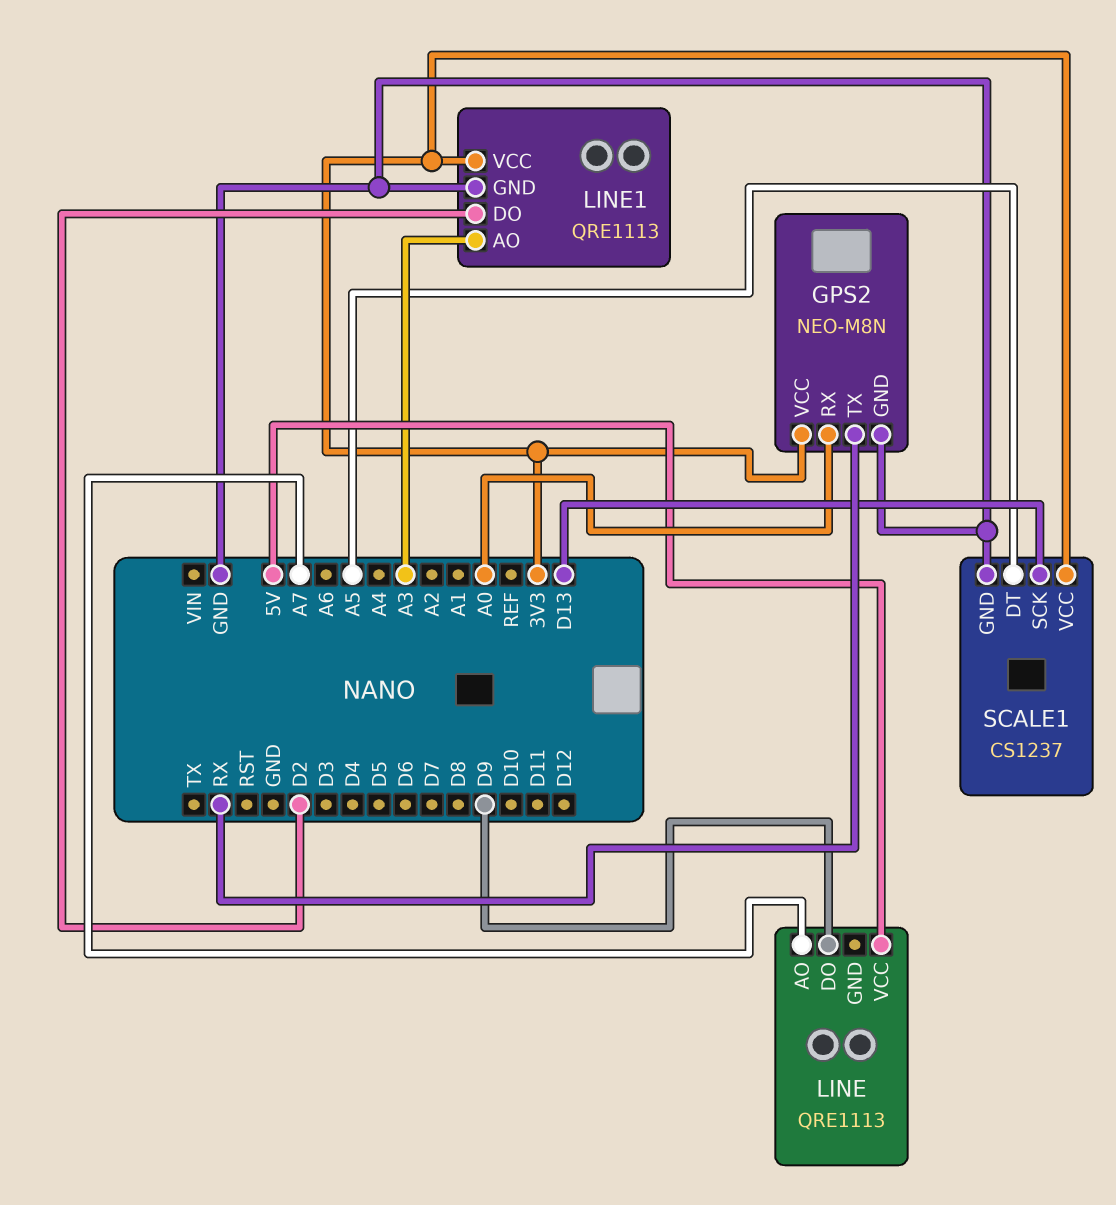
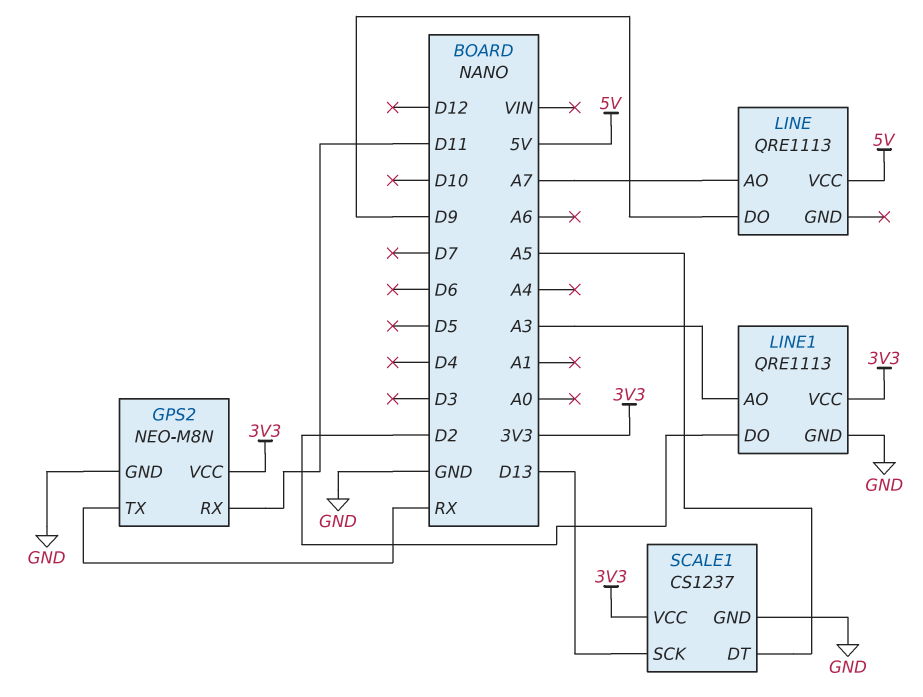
GPS2 pin RX: A0 -> D11

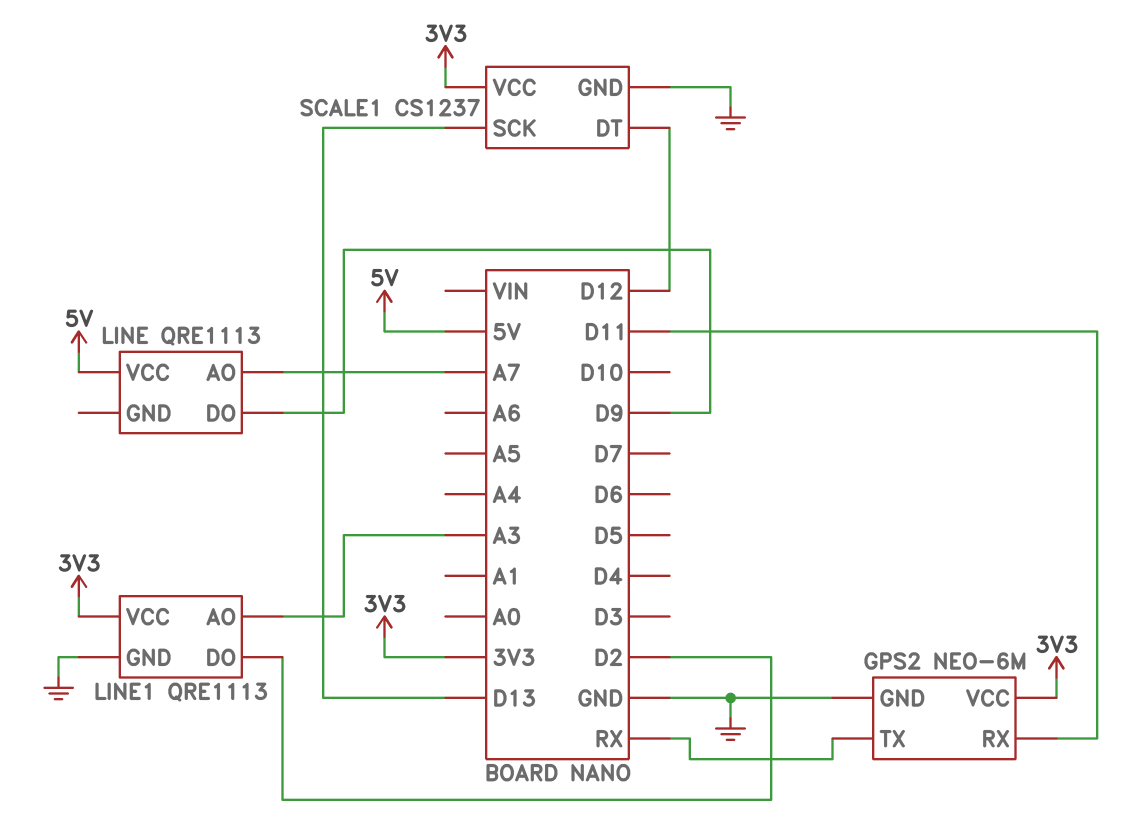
GPS2: NEO-M8N -> NEO-6M
SCALE1 pin DT: A5 -> D12

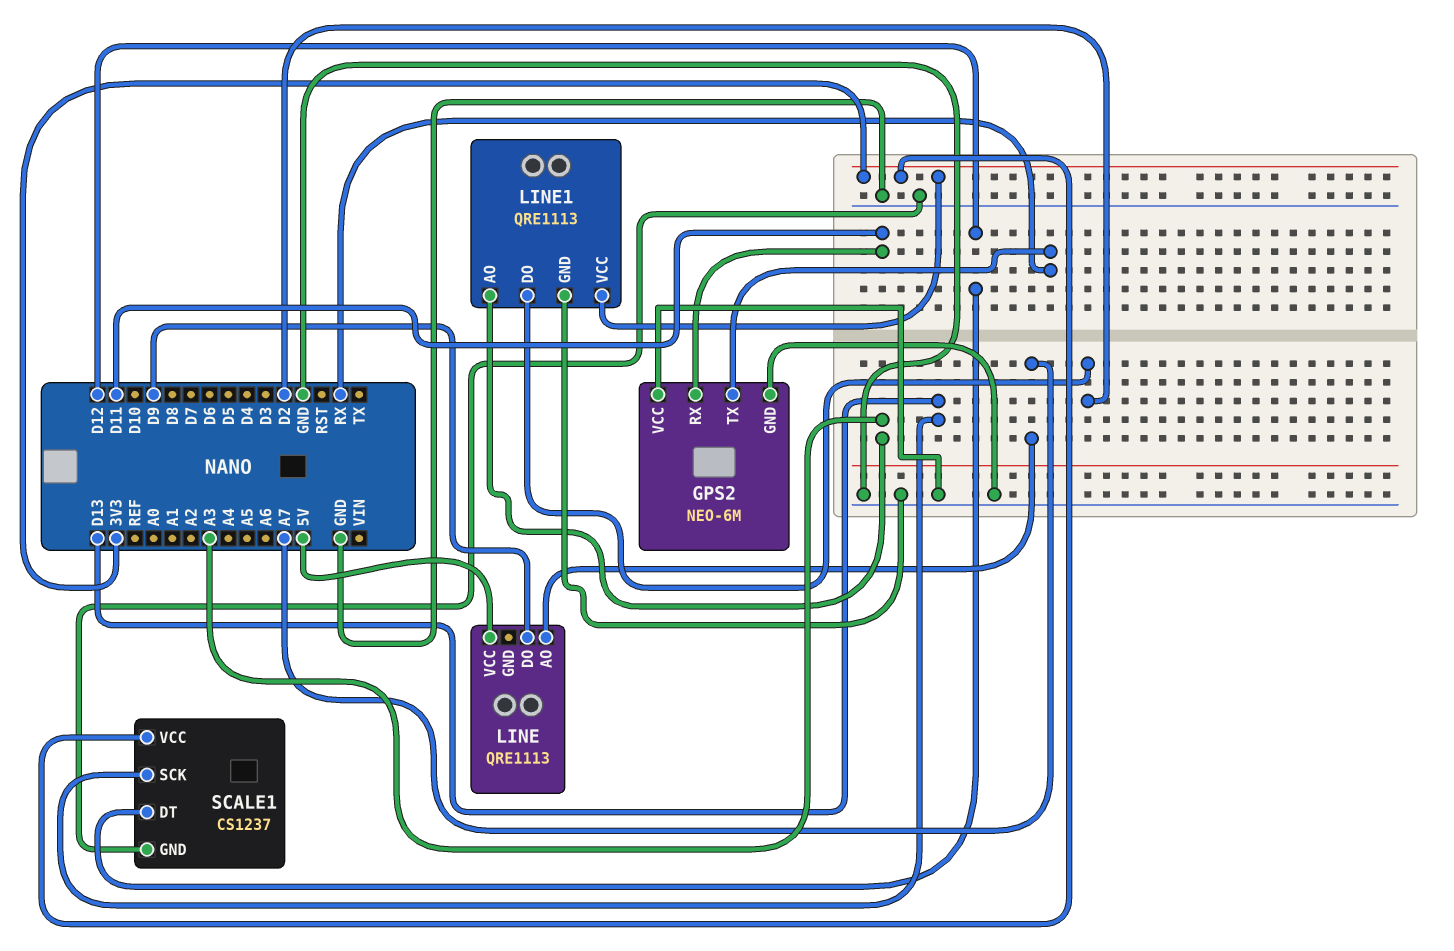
GPS2 pin VCC: 3V3 -> GND

